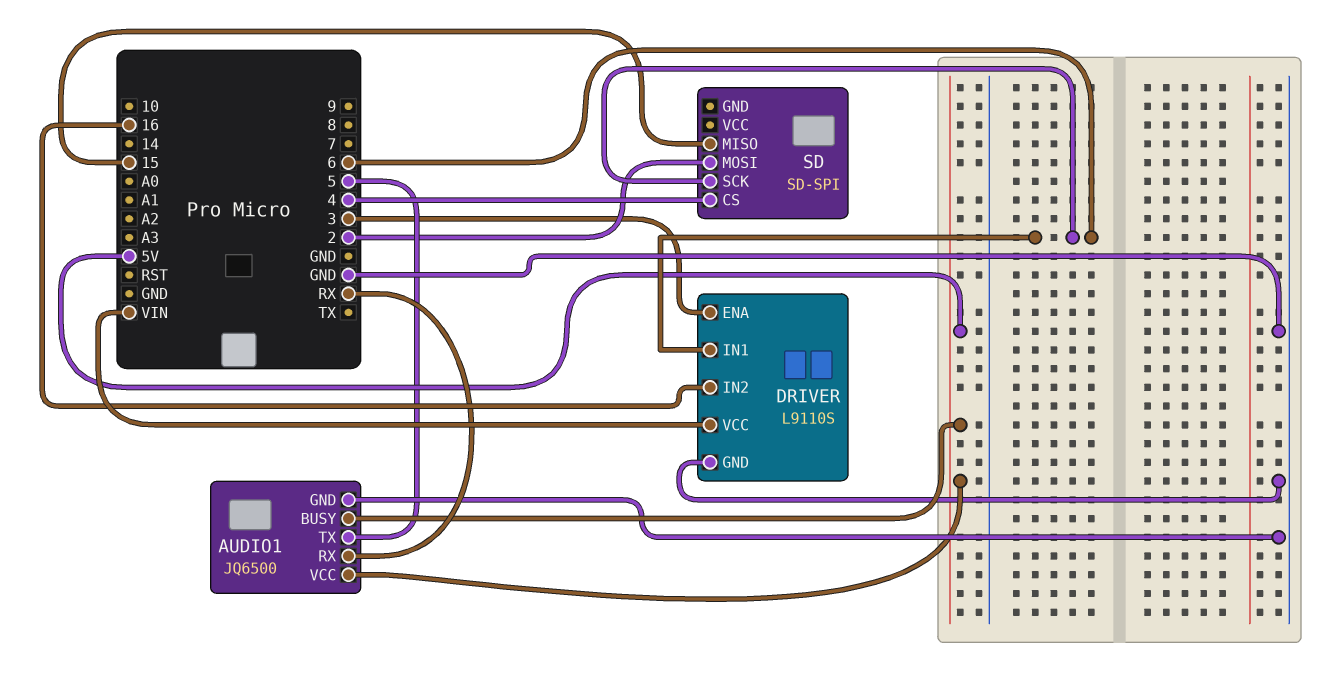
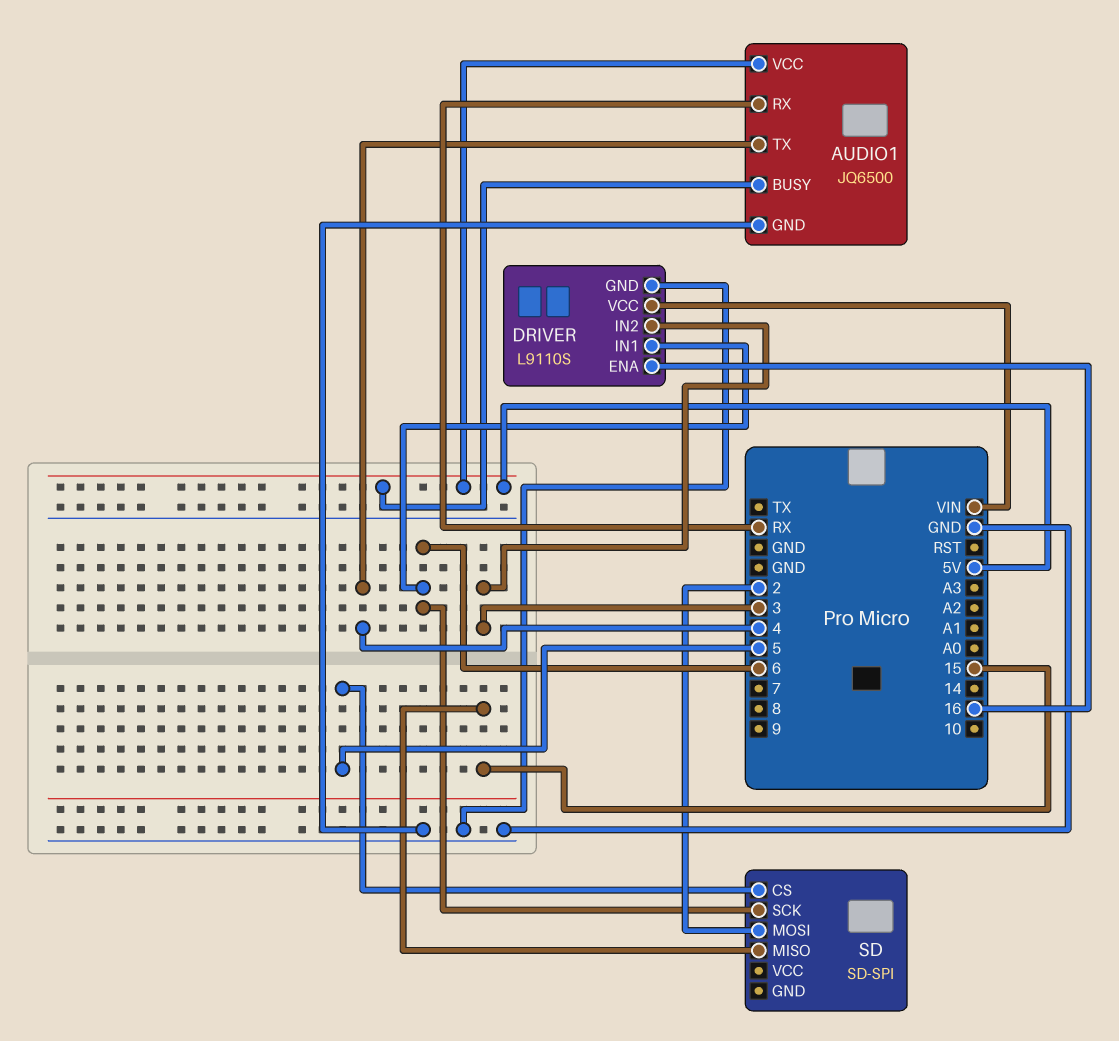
AUDIO1 pin TX: 5 -> 4
DRIVER pin ENA: 3 -> 16
DRIVER pin IN2: 16 -> 3
SD pin CS: 4 -> 5

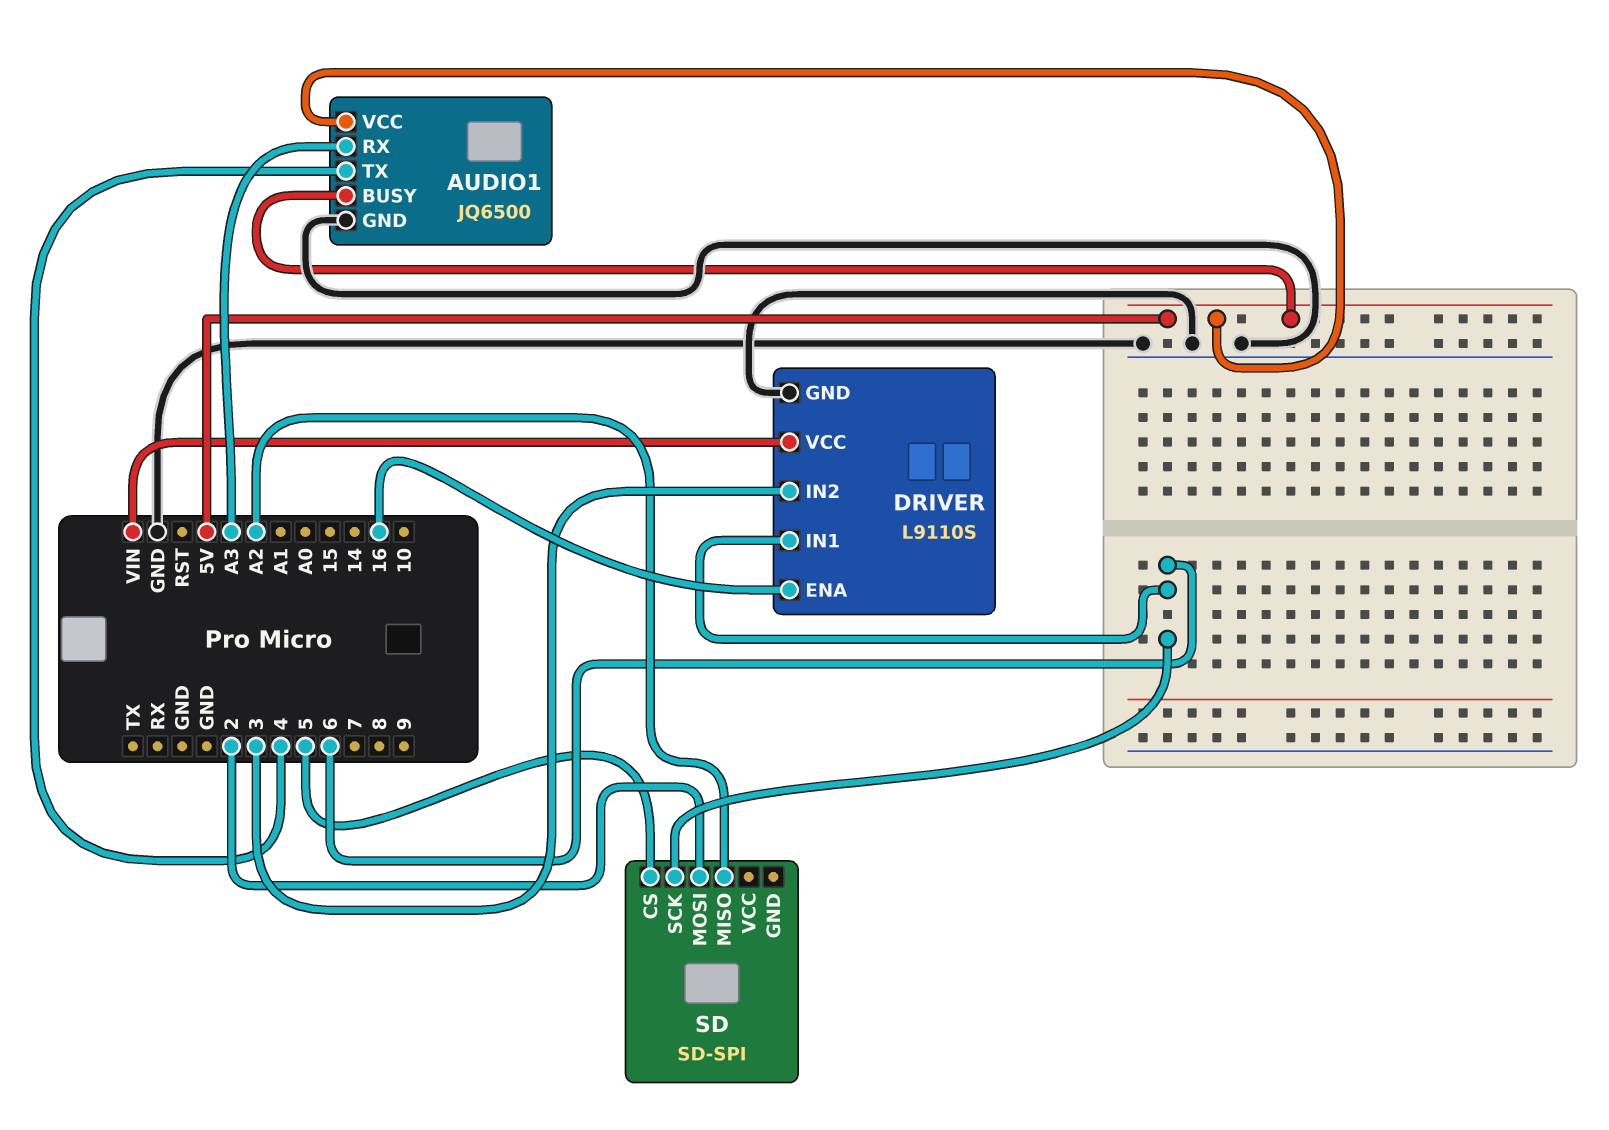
AUDIO1 pin RX: RX -> A3
SD pin MISO: 15 -> A2

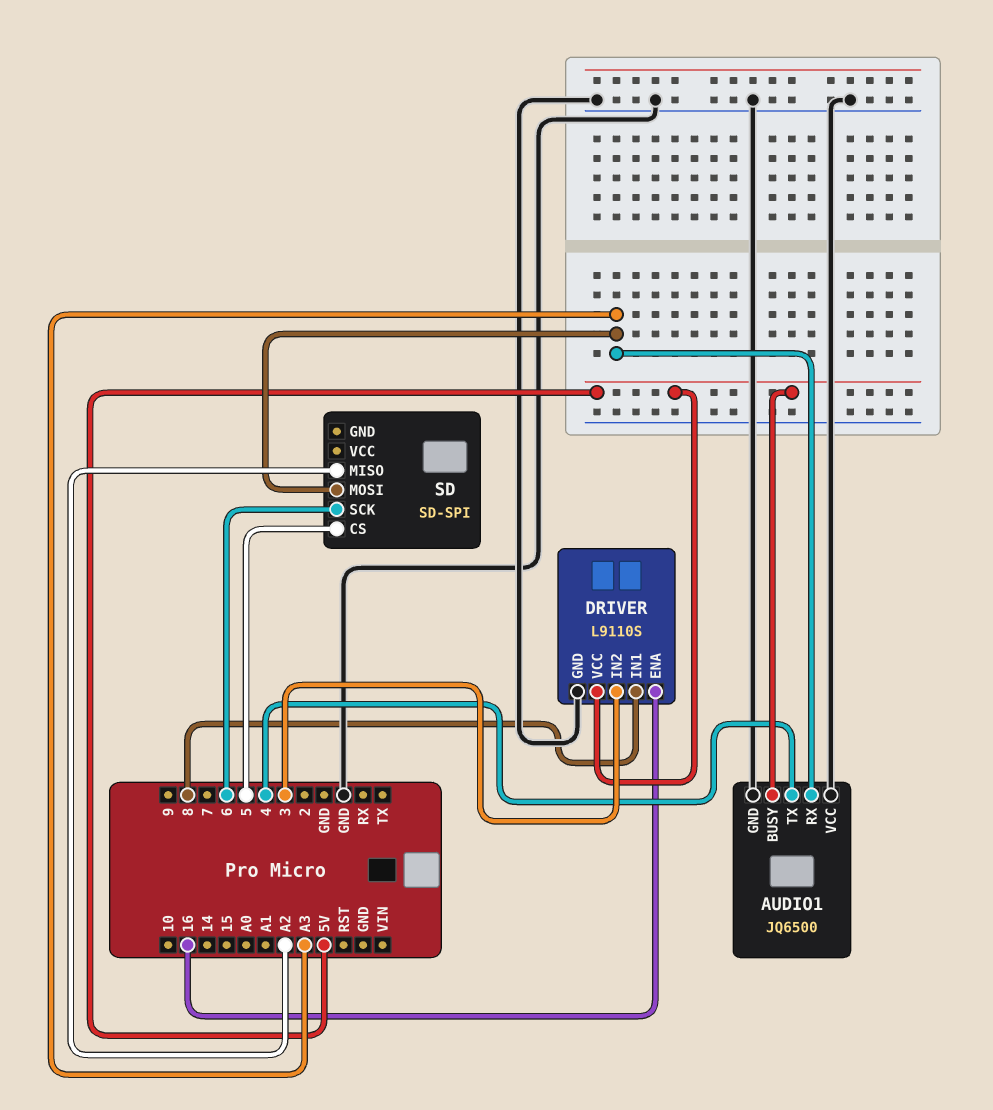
AUDIO1 pin VCC: 5V -> GND
DRIVER pin IN1: 6 -> 8
DRIVER pin VCC: VIN -> 5V
SD pin MOSI: 2 -> A3

